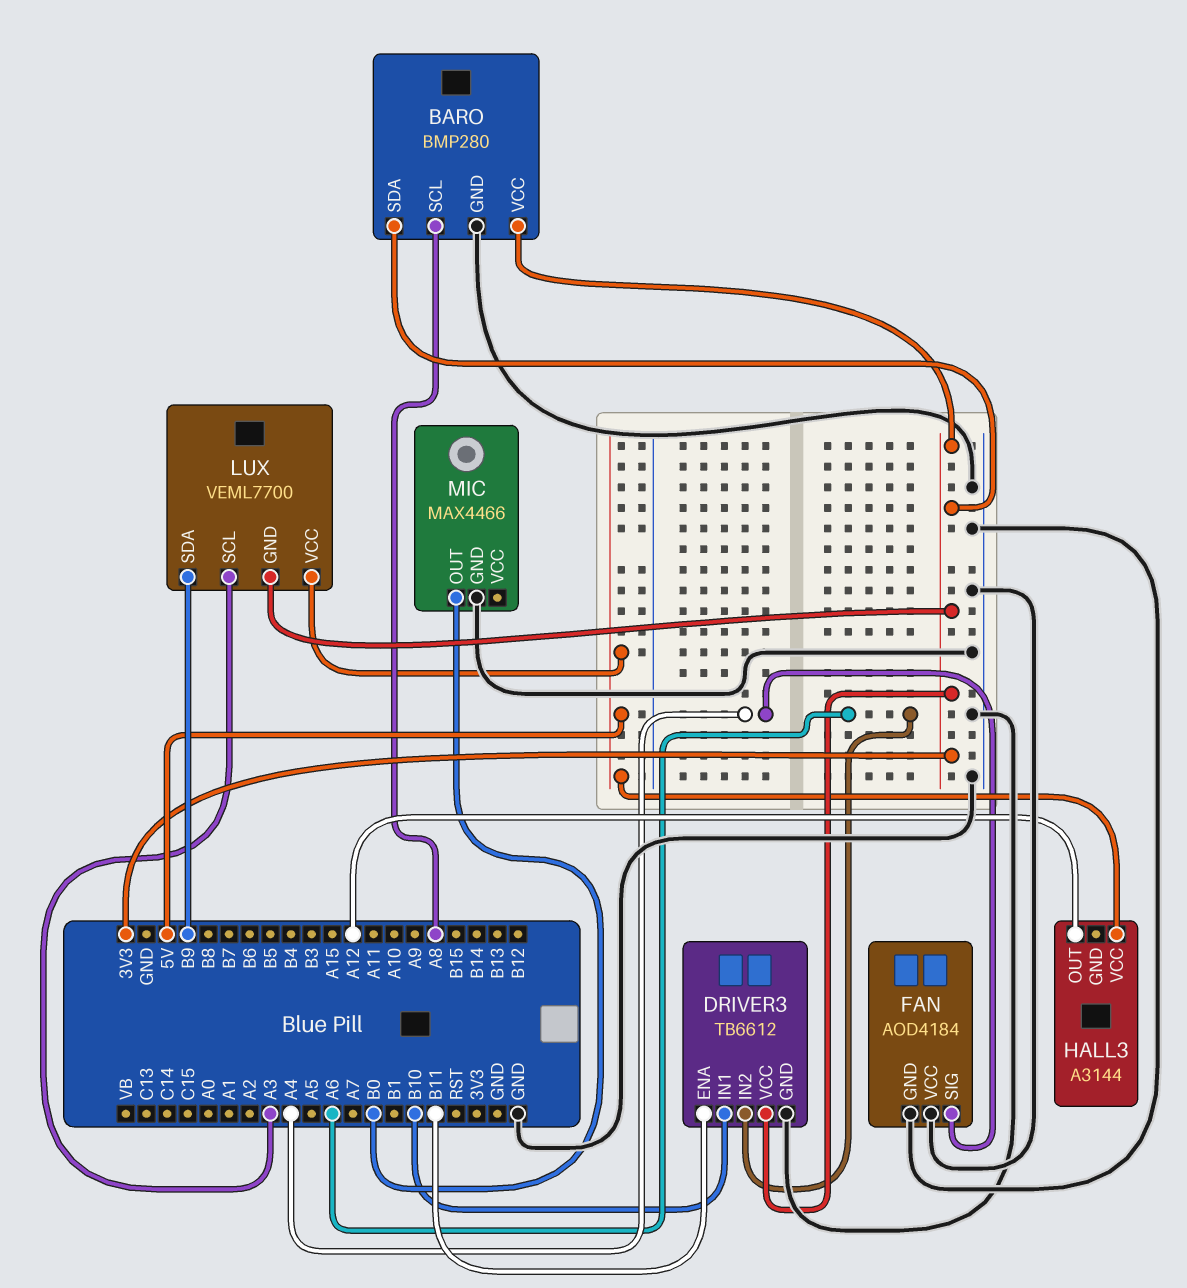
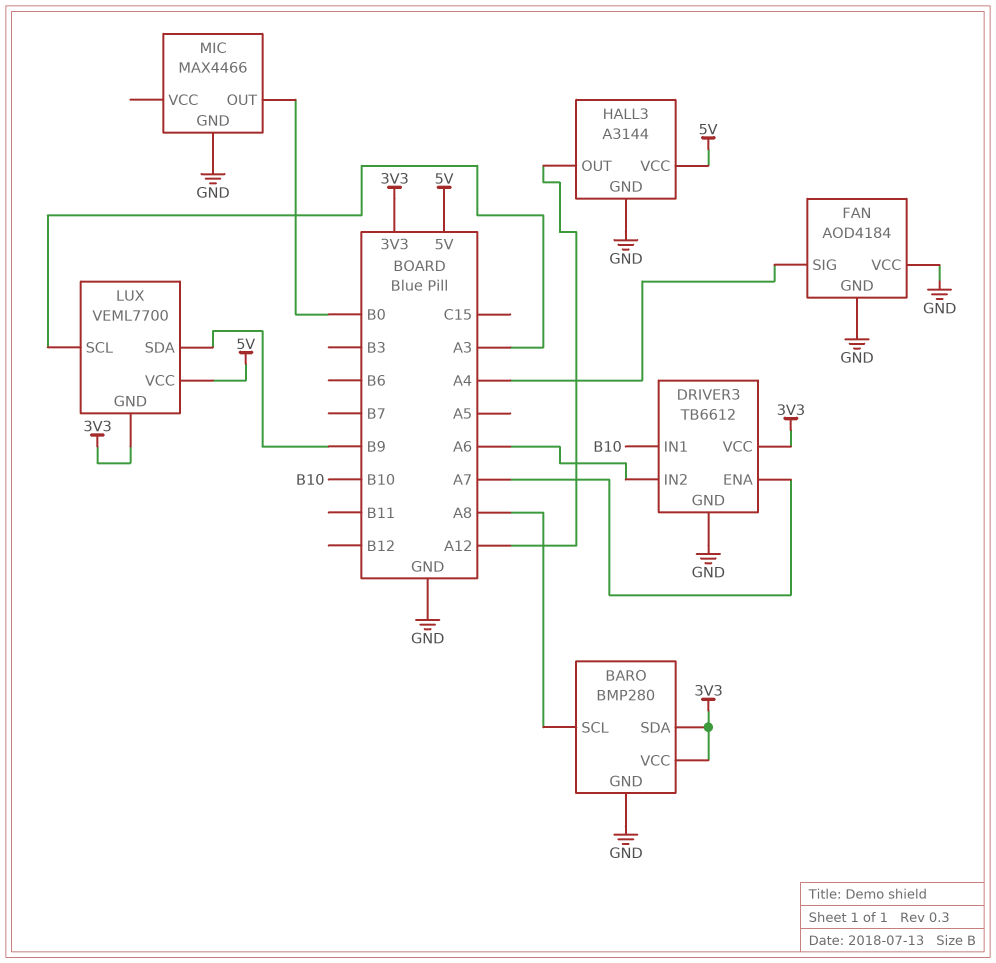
DRIVER3 pin ENA: B11 -> A7
HALL3 pin GND: none -> GND

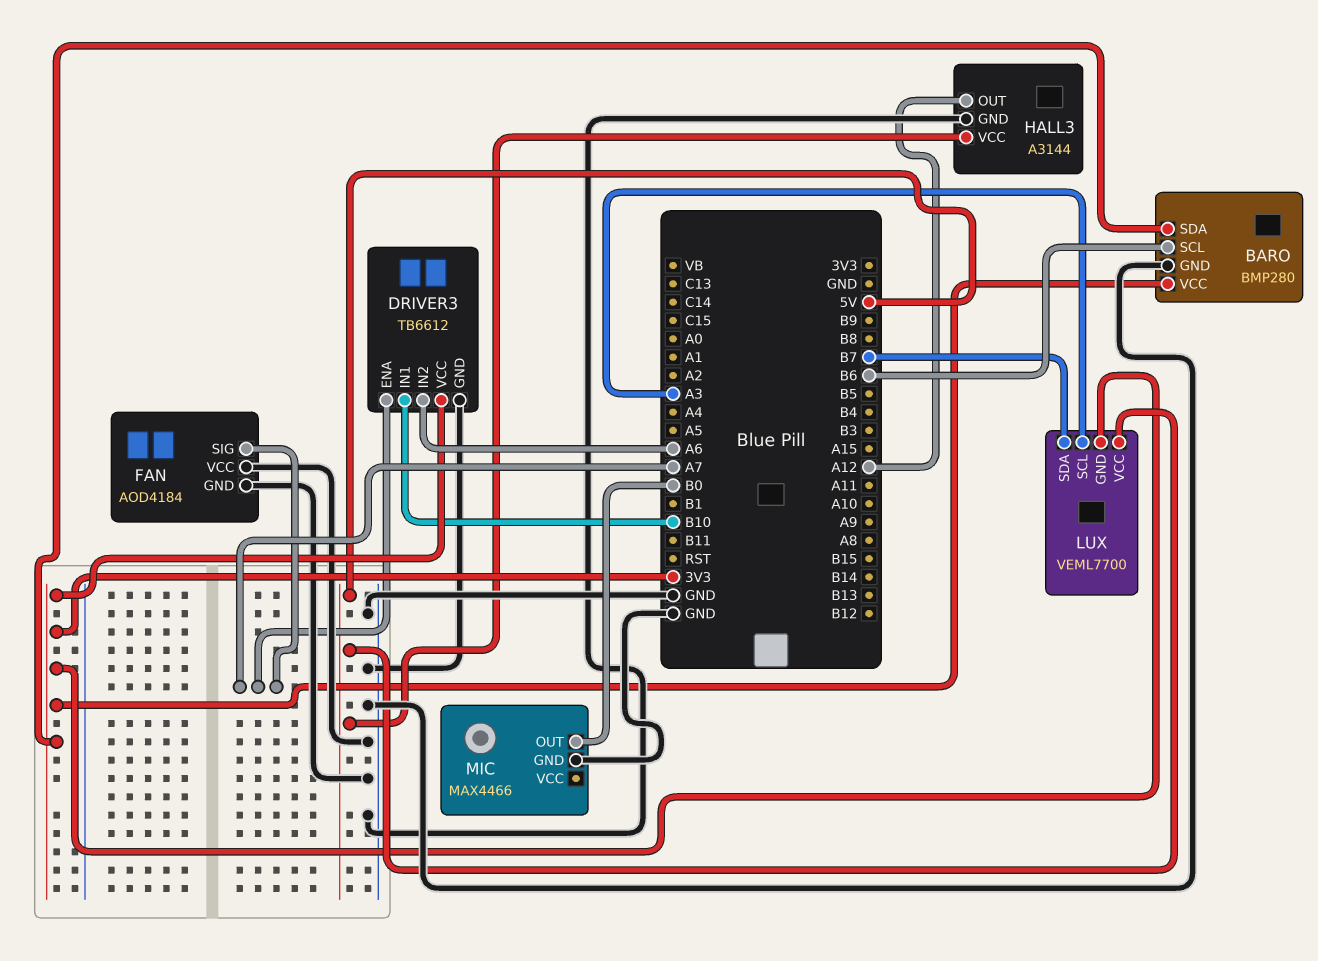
BARO pin SCL: A8 -> B6
FAN pin SIG: A4 -> A7
LUX pin SDA: B9 -> B7

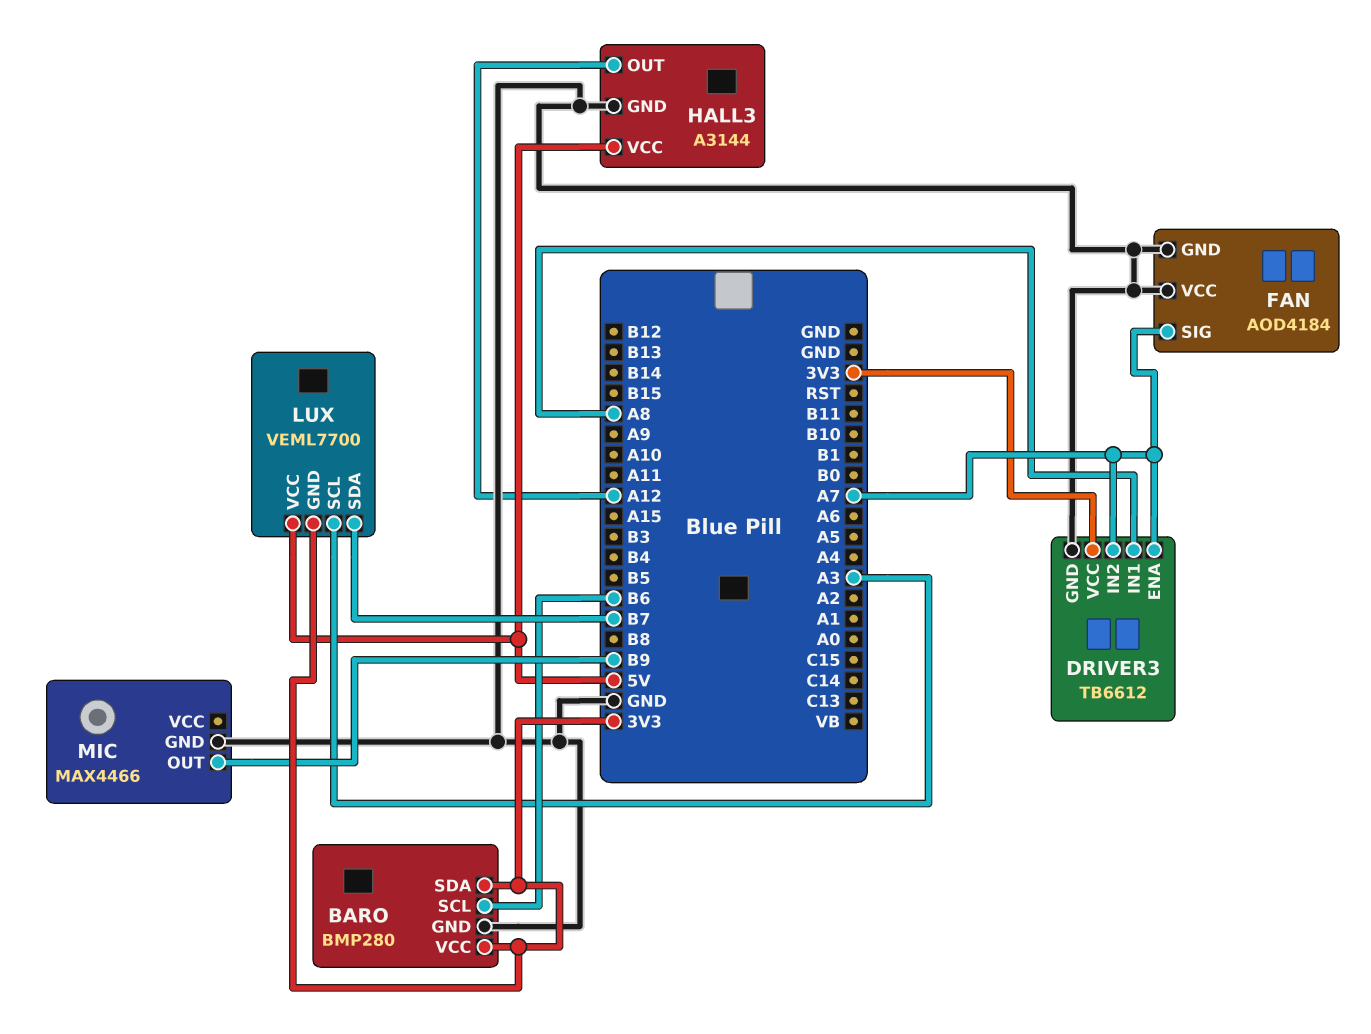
DRIVER3 pin IN1: B10 -> A8
DRIVER3 pin IN2: A6 -> A7
MIC pin OUT: B0 -> B9

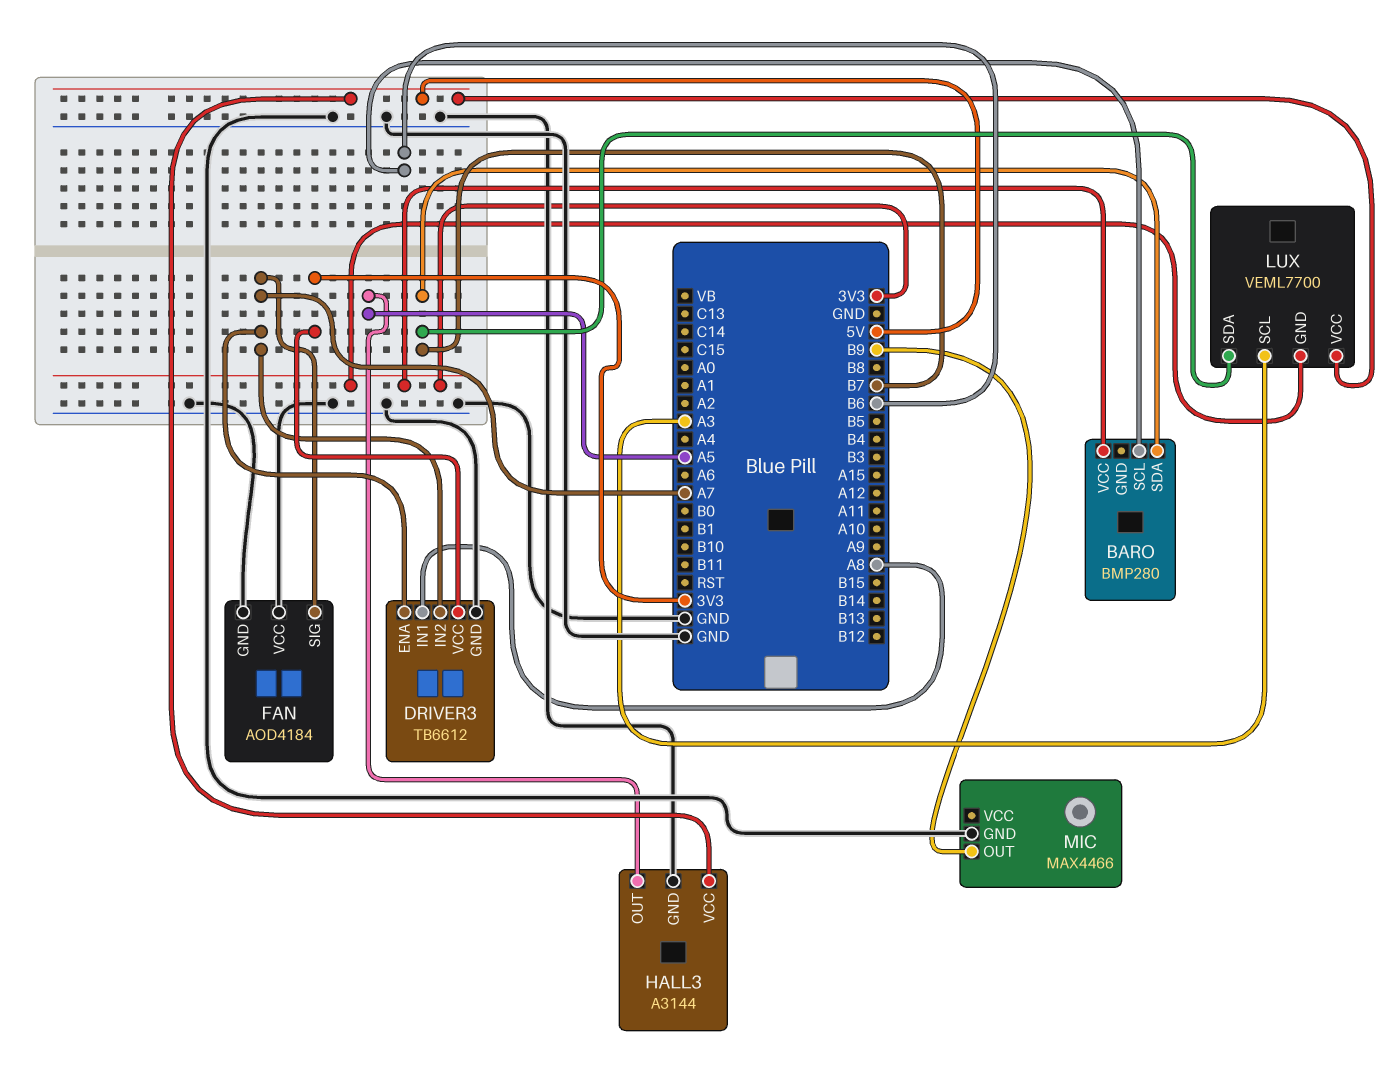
BARO pin GND: GND -> none
BARO pin SDA: 3V3 -> B7
HALL3 pin OUT: A12 -> A5

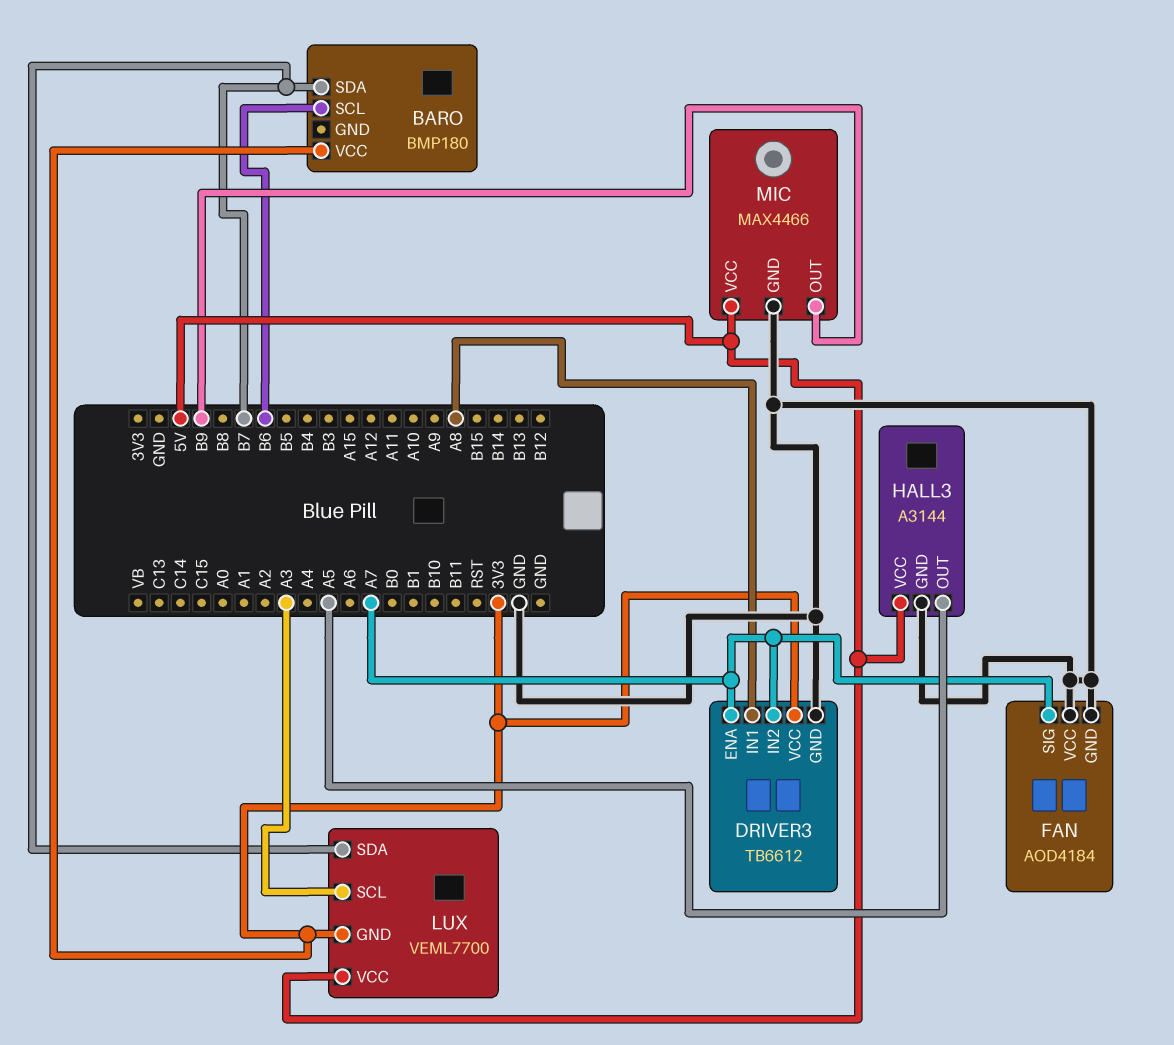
BARO: BMP280 -> BMP180
MIC pin VCC: none -> 5V

